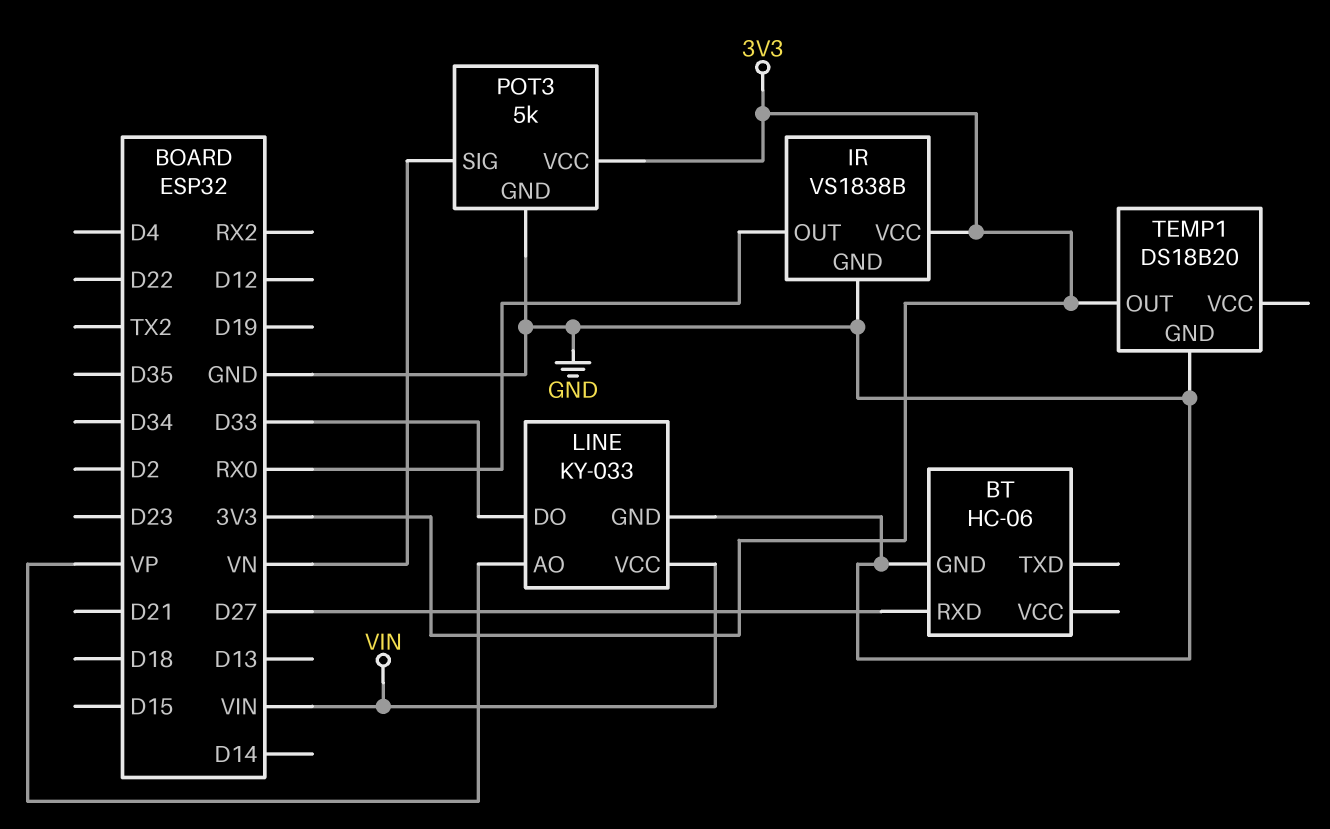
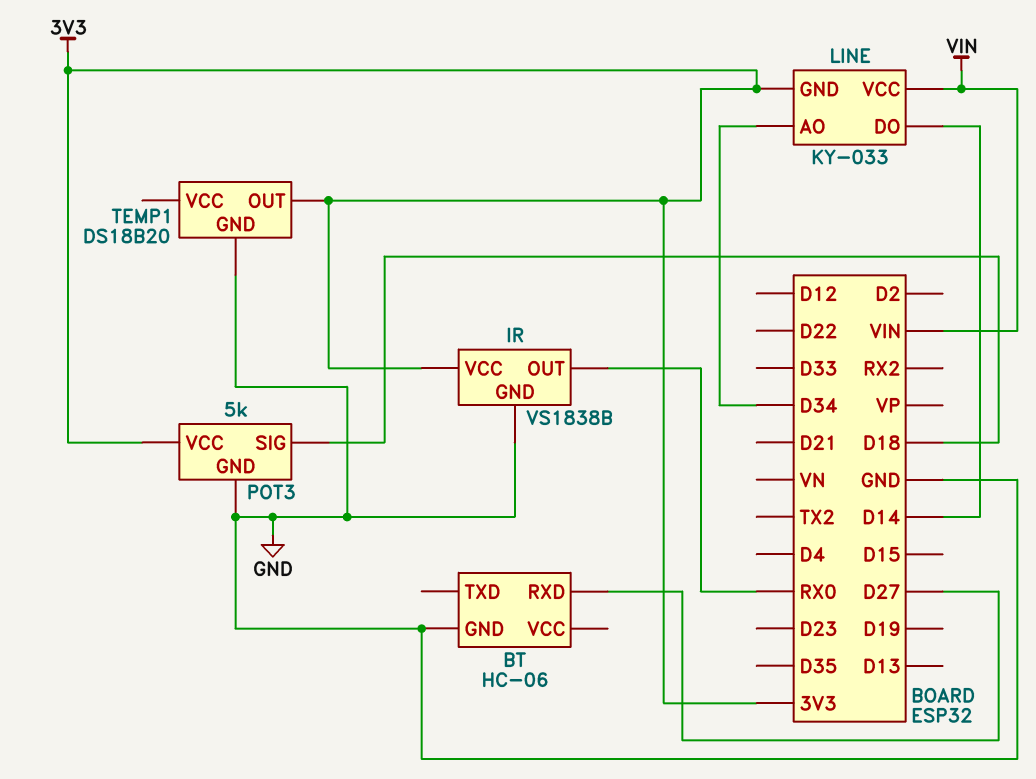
LINE pin AO: VP -> D34
LINE pin DO: D33 -> D14
LINE pin GND: GND -> 3V3
POT3 pin SIG: VN -> D18

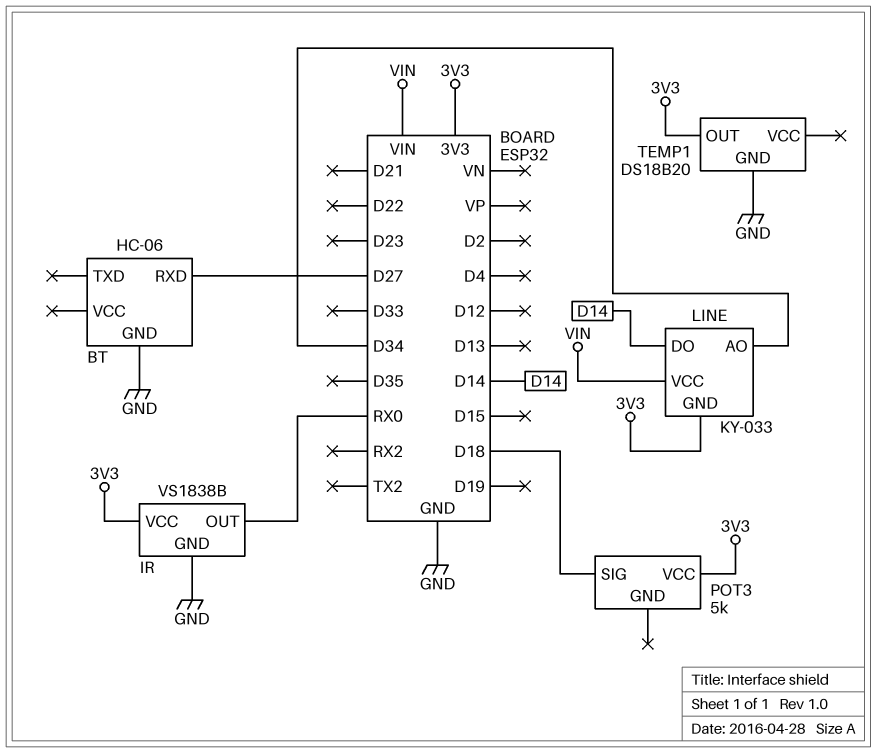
POT3 pin GND: GND -> none

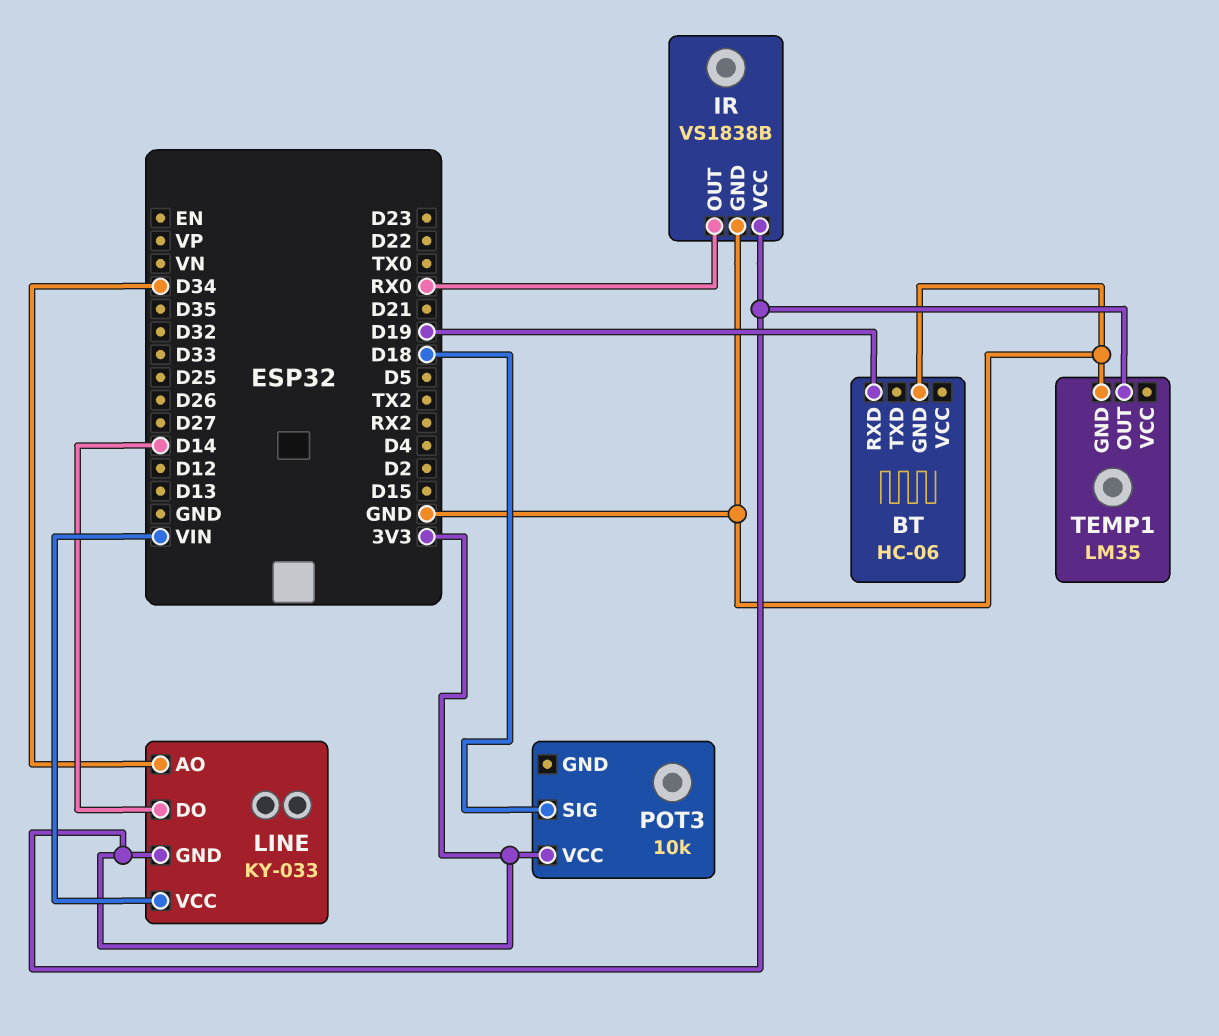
BT pin RXD: D27 -> D19
POT3: 5k -> 10k
TEMP1: DS18B20 -> LM35

